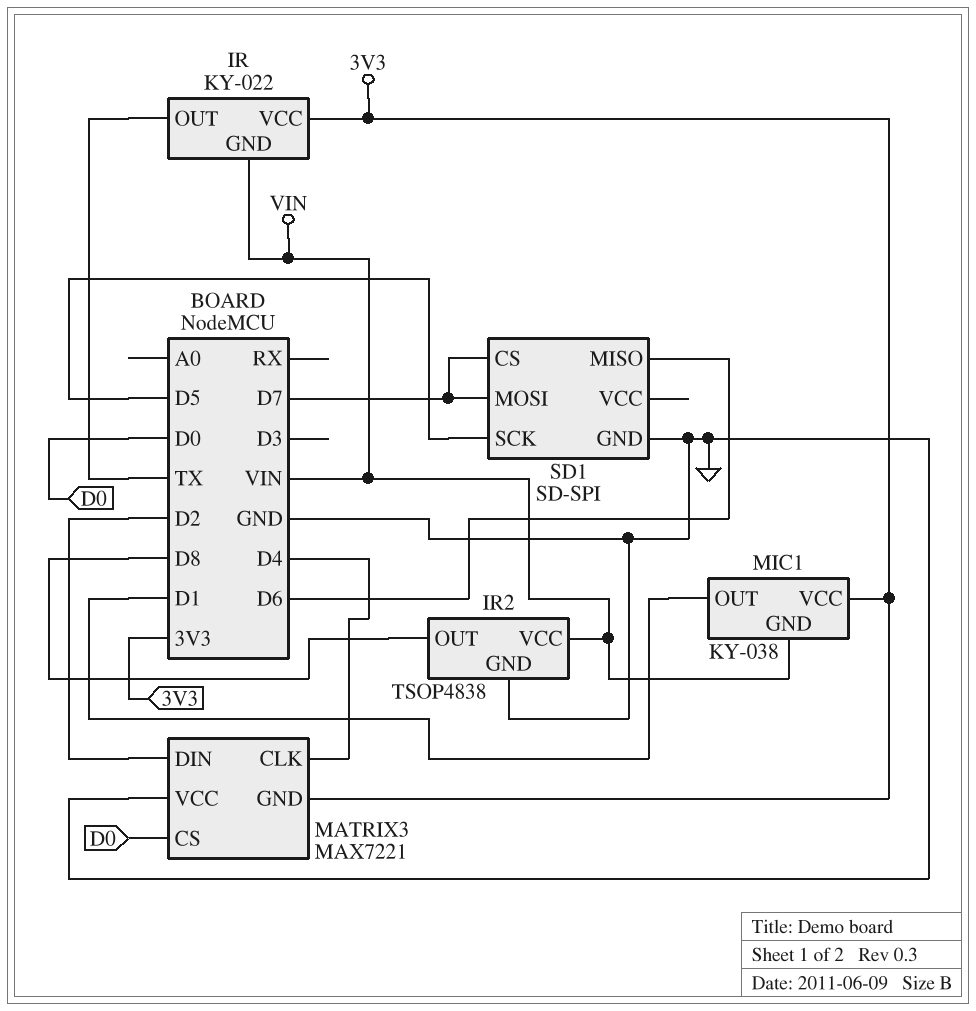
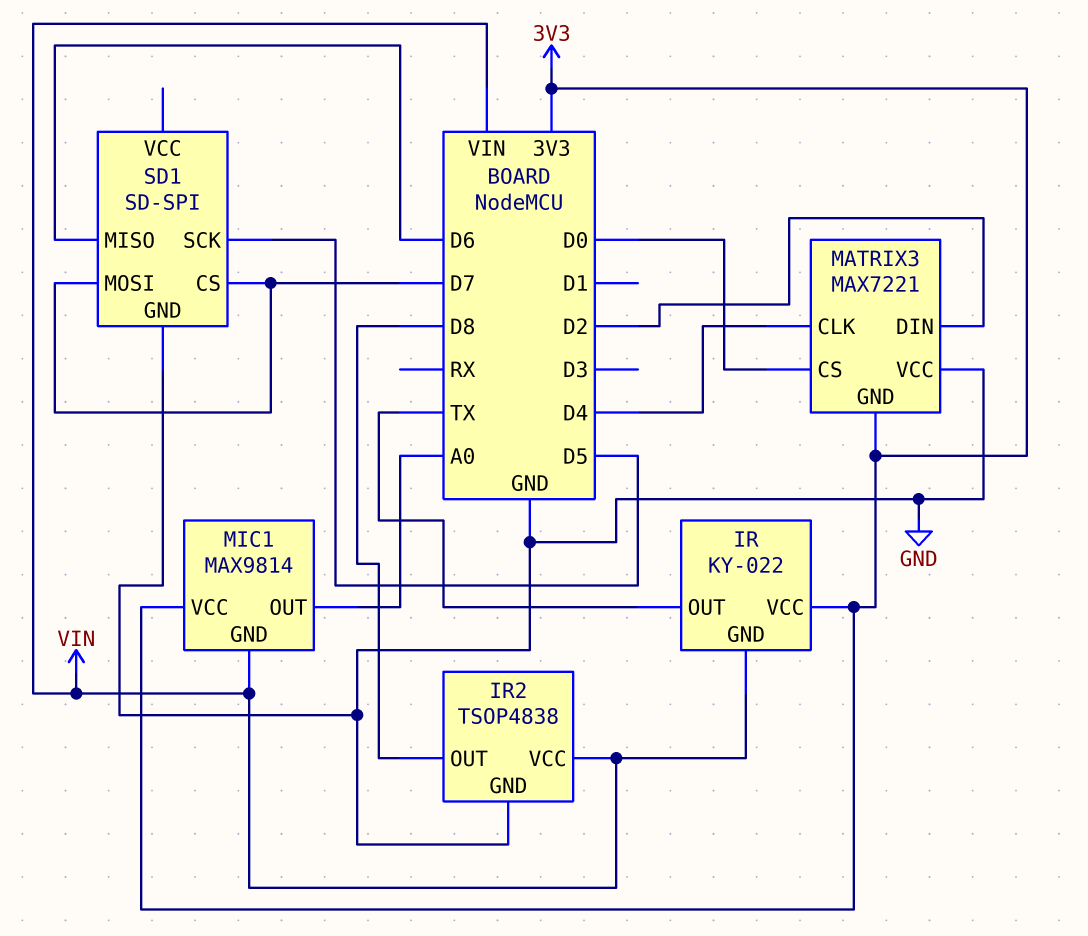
MIC1: KY-038 -> MAX9814
MIC1 pin OUT: D1 -> A0

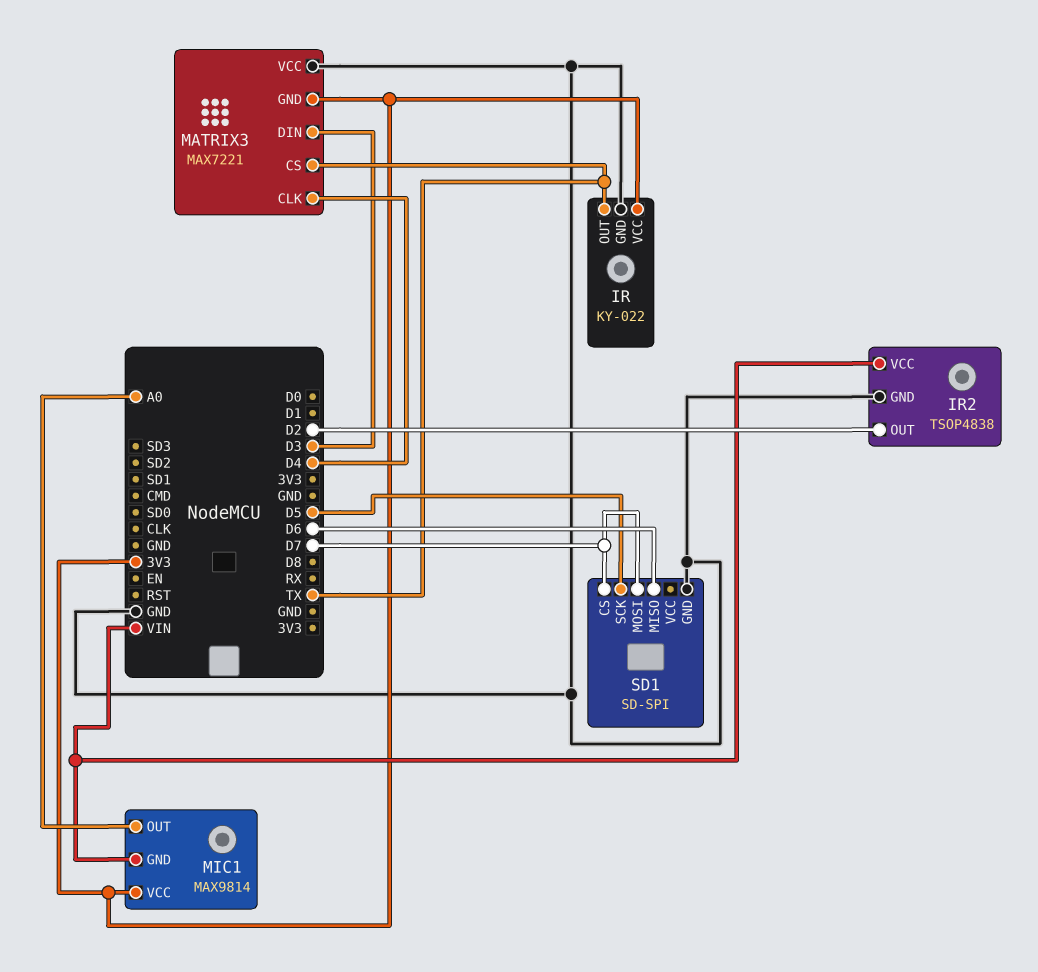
IR pin GND: VIN -> GND
IR2 pin OUT: D8 -> D2
MATRIX3 pin CS: D0 -> TX
MATRIX3 pin DIN: D2 -> D3

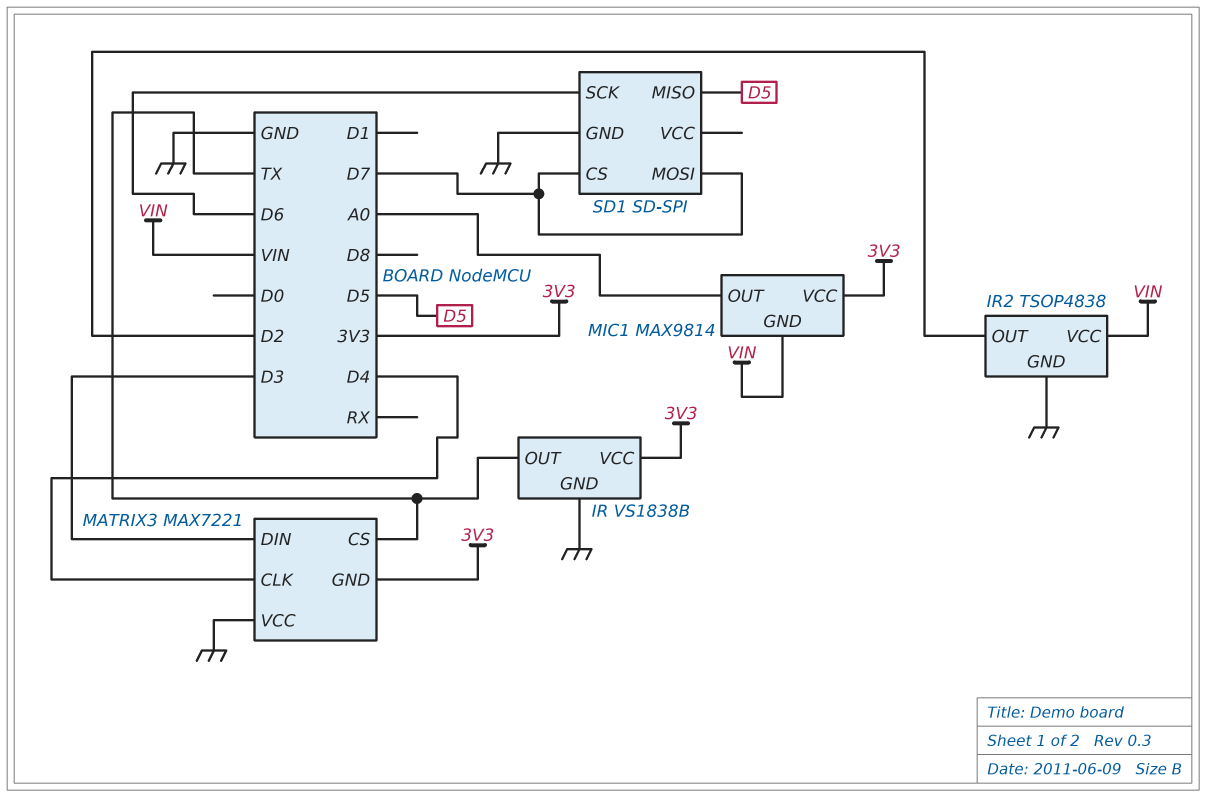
IR: KY-022 -> VS1838B
SD1 pin MISO: D6 -> D5
SD1 pin SCK: D5 -> D6

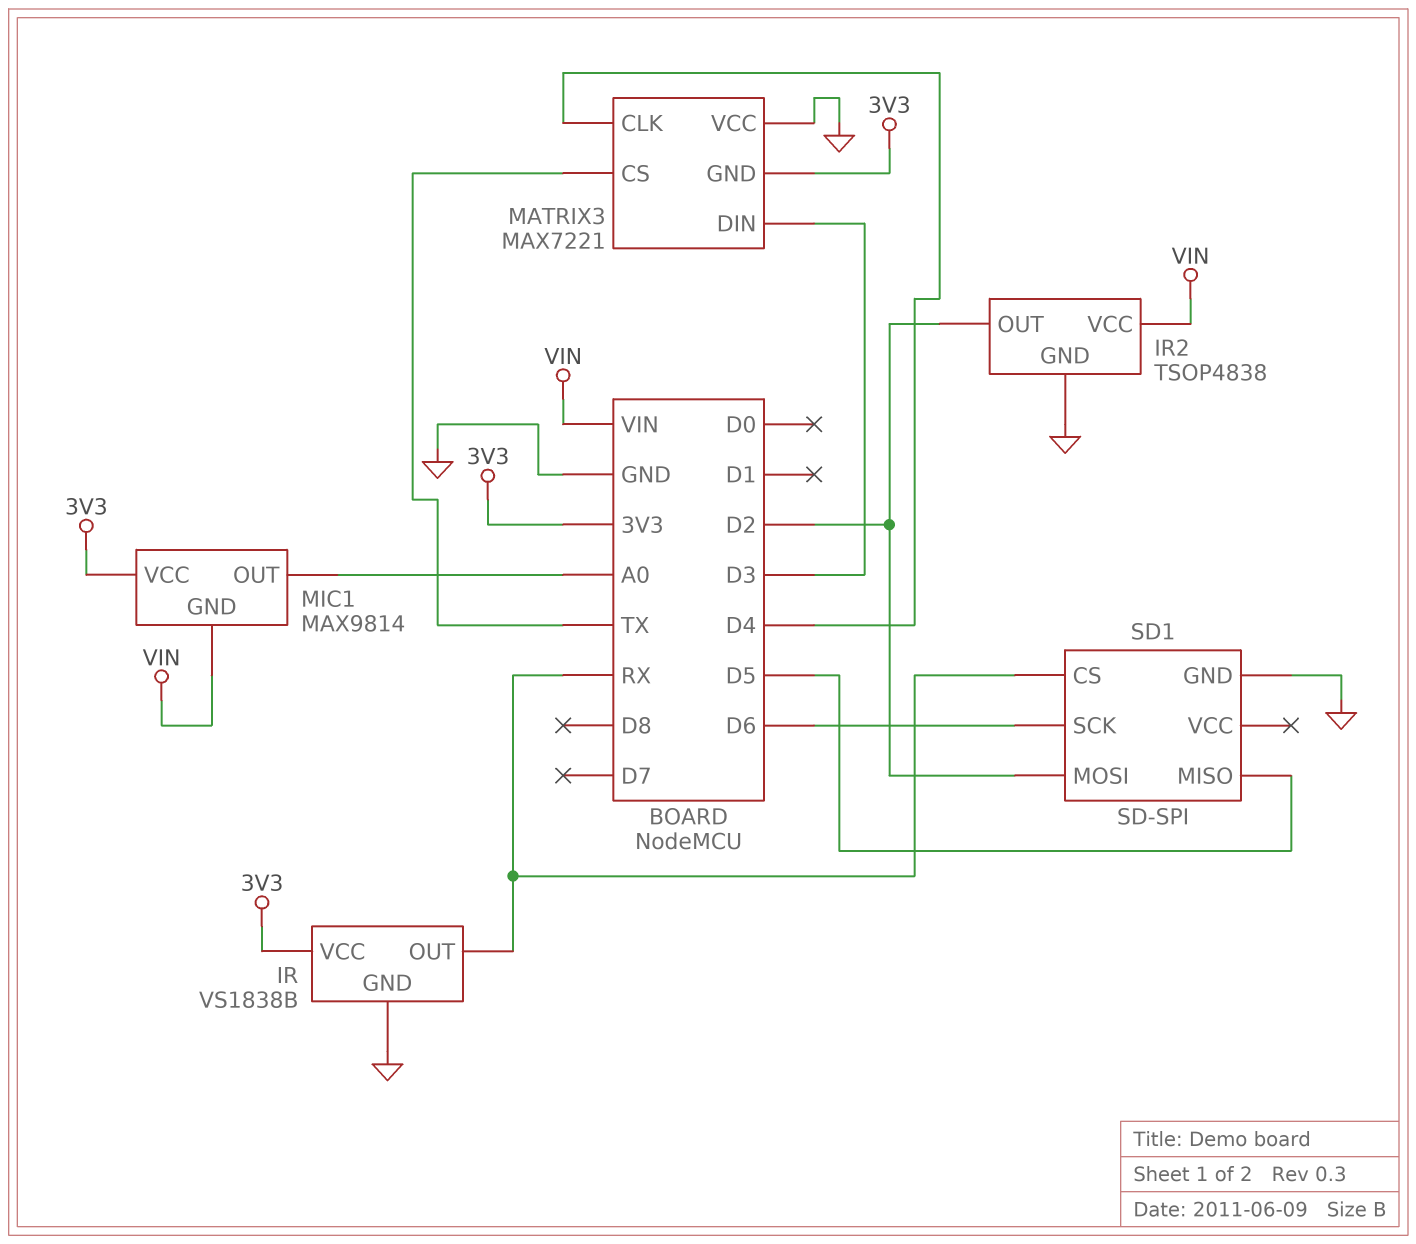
IR pin OUT: TX -> RX
SD1 pin CS: D7 -> RX
SD1 pin MOSI: D7 -> D2

